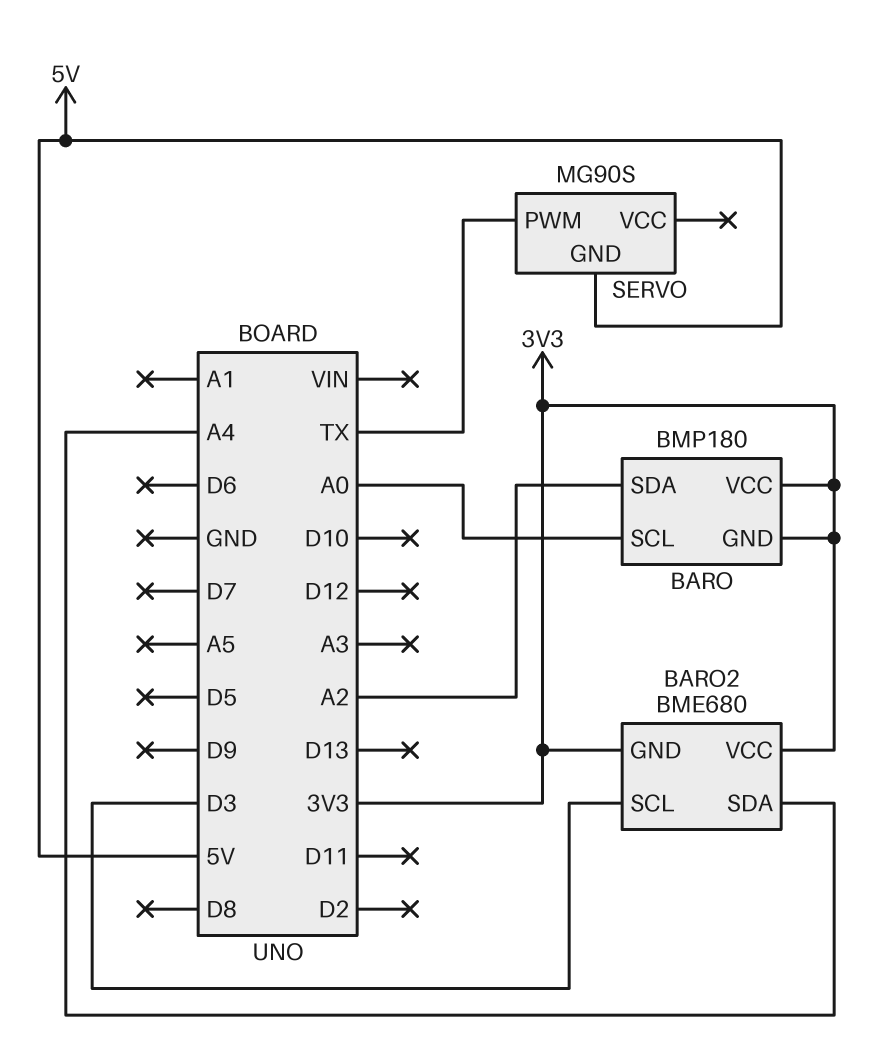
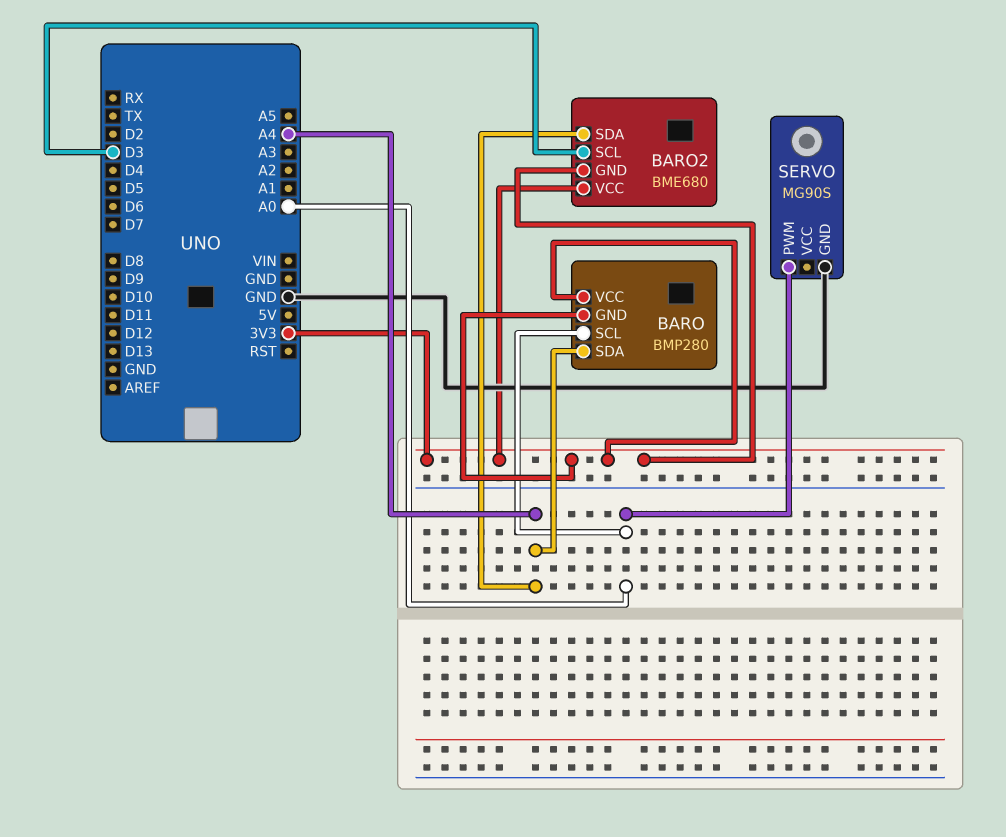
BARO: BMP180 -> BMP280
BARO pin SDA: A2 -> A4
SERVO pin GND: 5V -> GND
SERVO pin PWM: TX -> A0

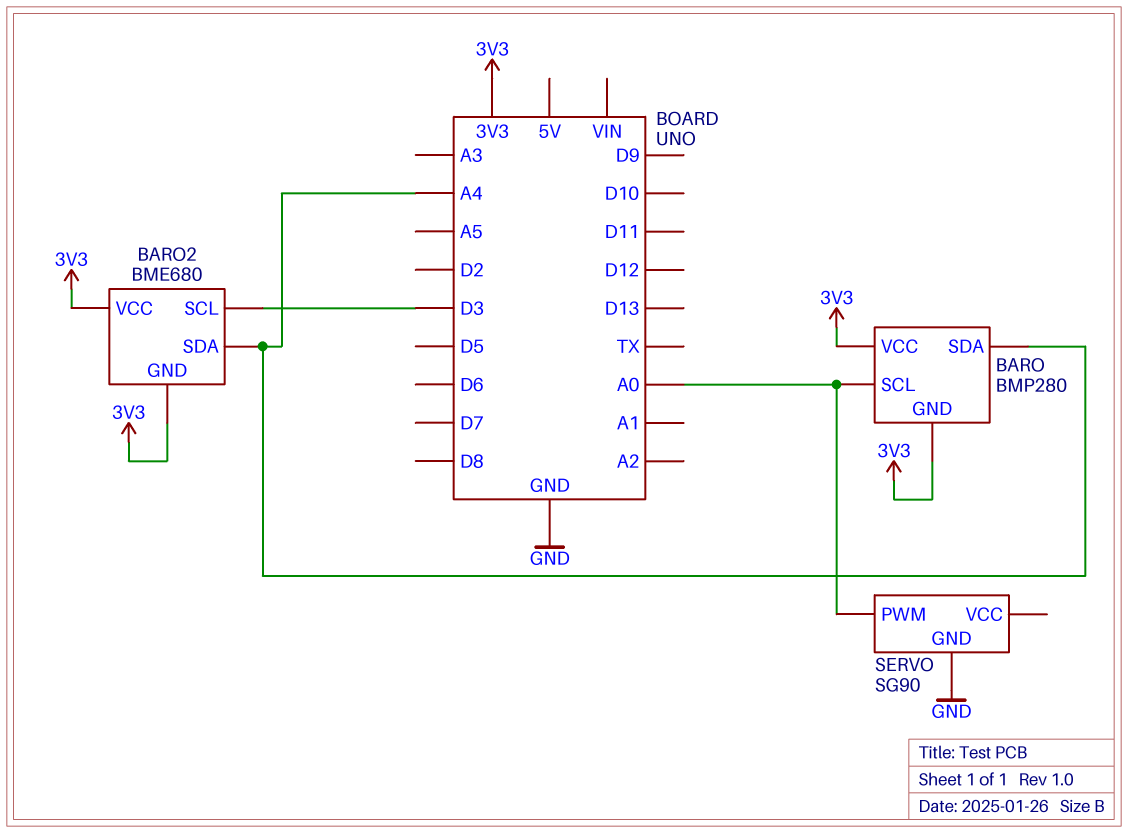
SERVO: MG90S -> SG90

